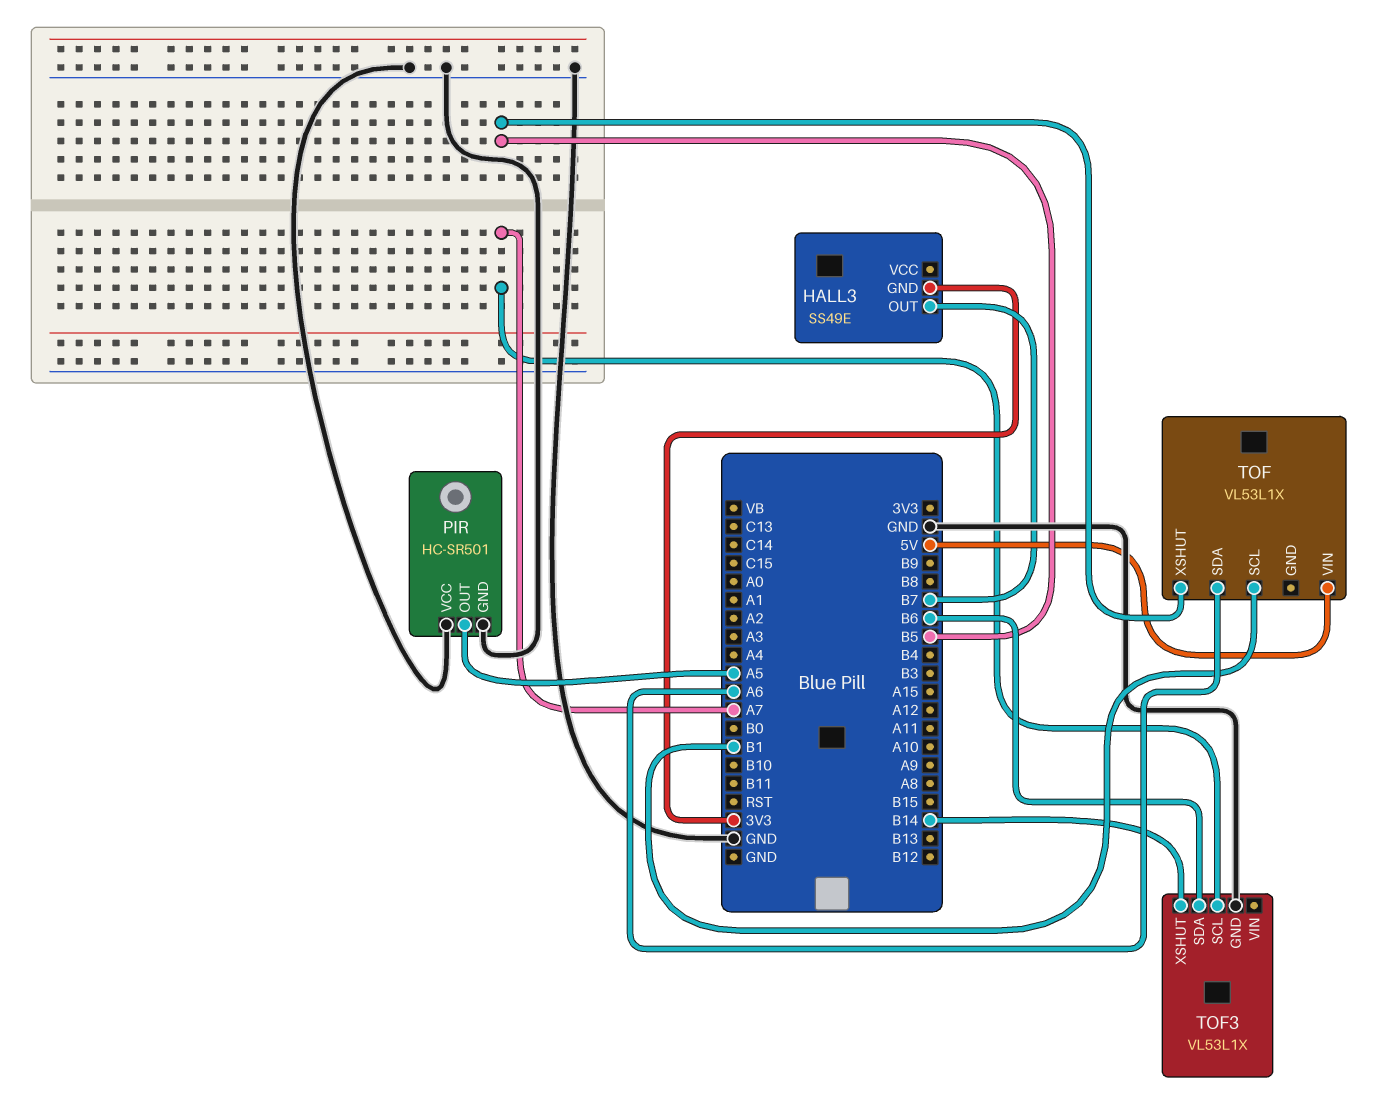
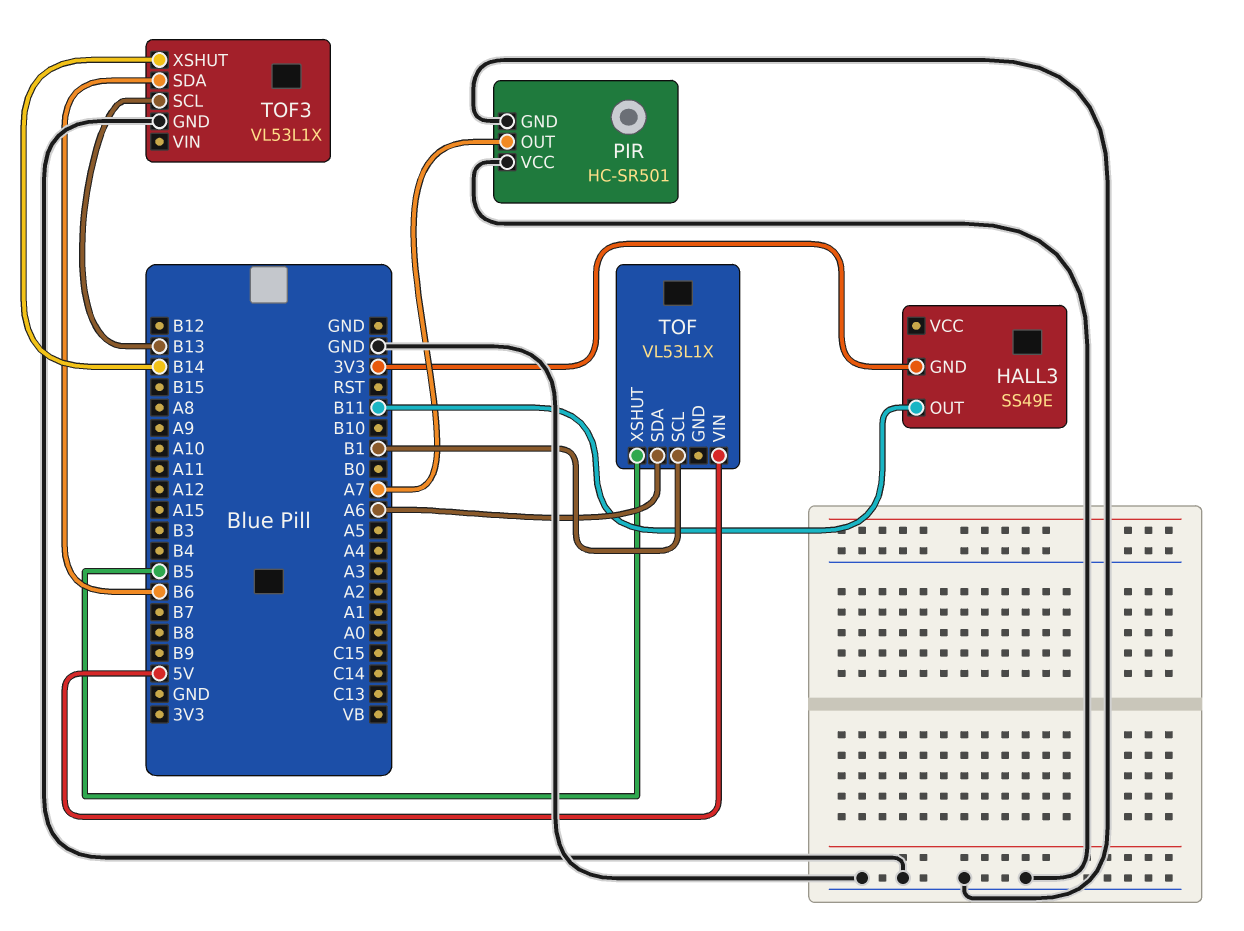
HALL3 pin OUT: B7 -> B11
PIR pin OUT: A5 -> A7
TOF3 pin SCL: A7 -> B13

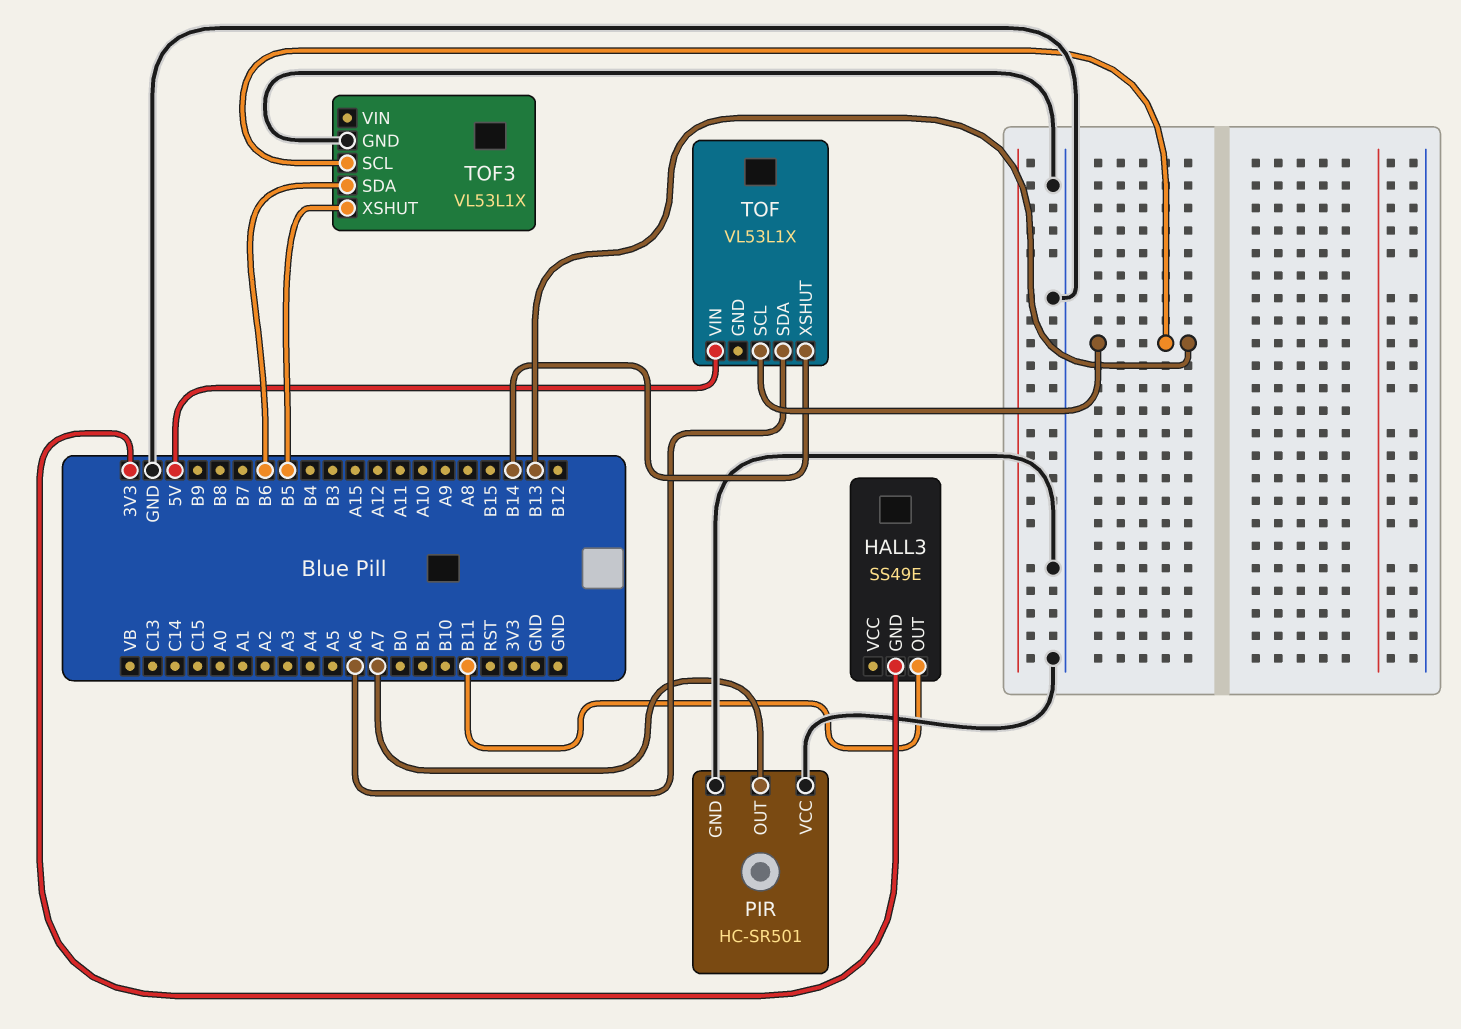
TOF pin SCL: B1 -> B13
TOF pin XSHUT: B5 -> B14
TOF3 pin XSHUT: B14 -> B5

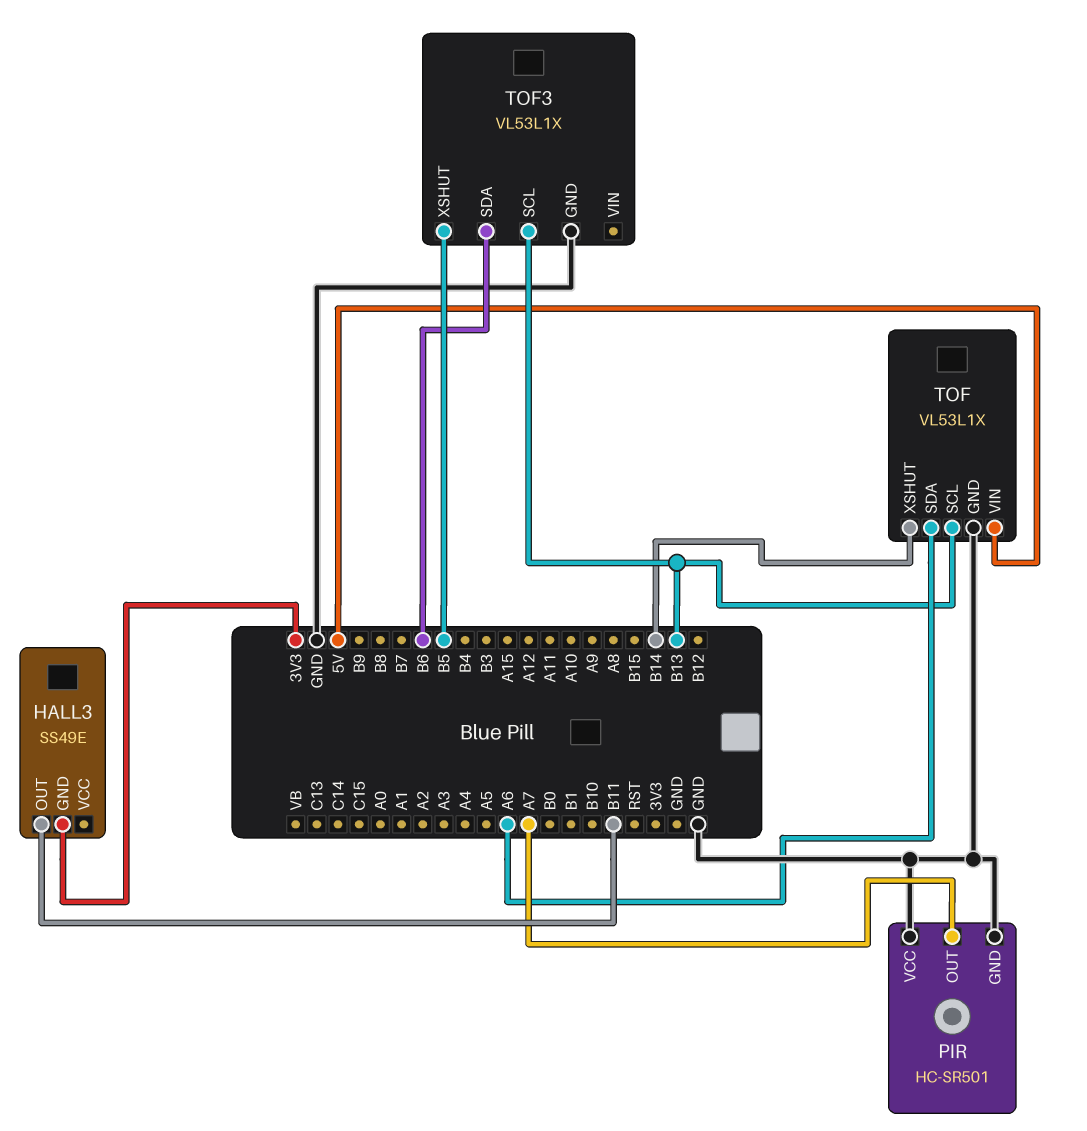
TOF pin GND: none -> GND

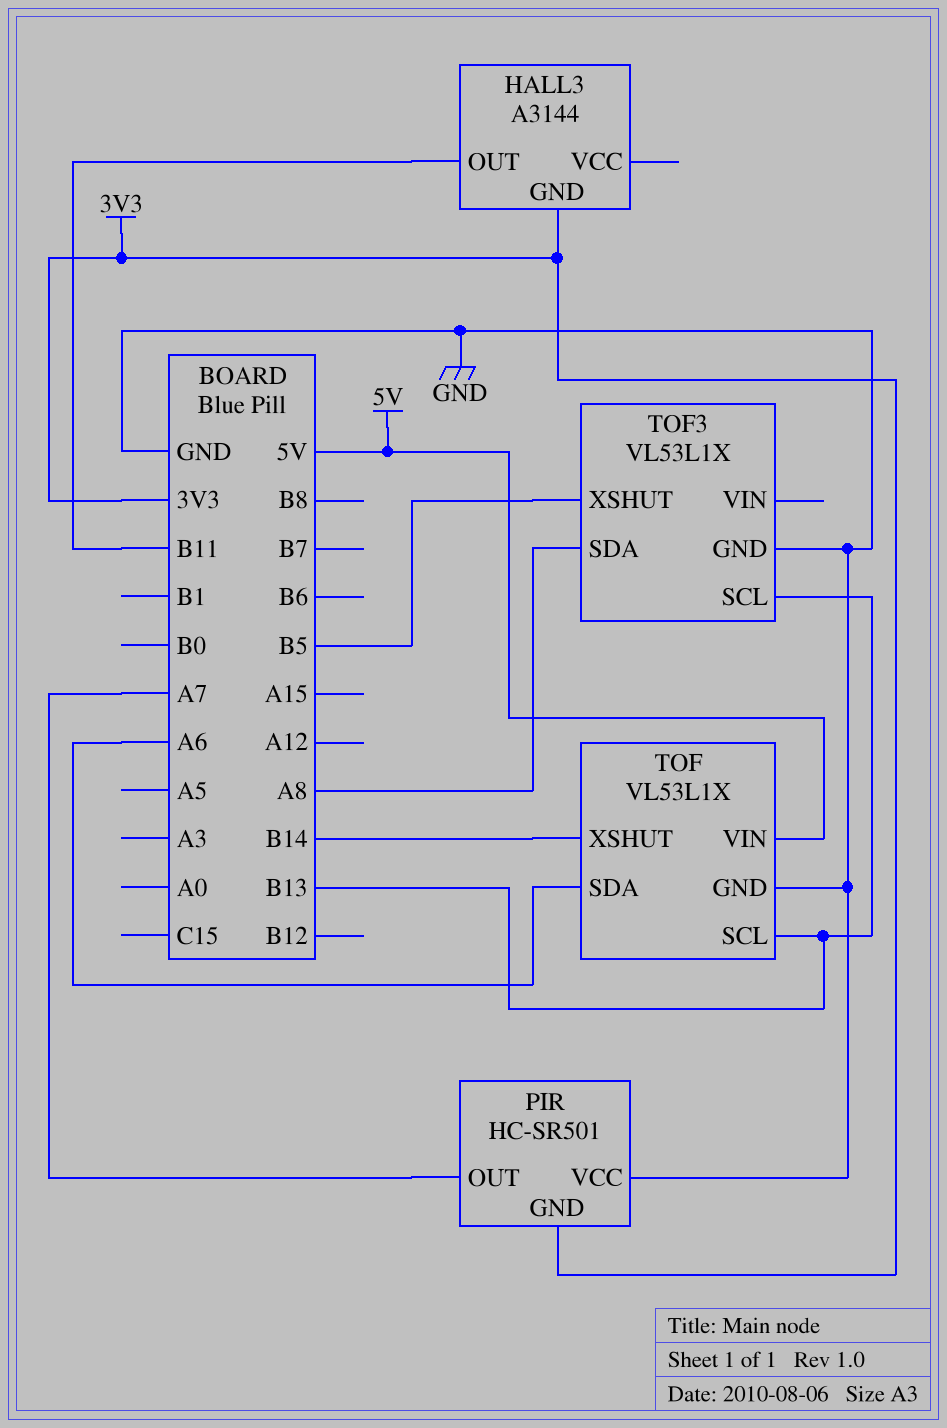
HALL3: SS49E -> A3144
PIR pin GND: GND -> 3V3
TOF3 pin SDA: B6 -> A8

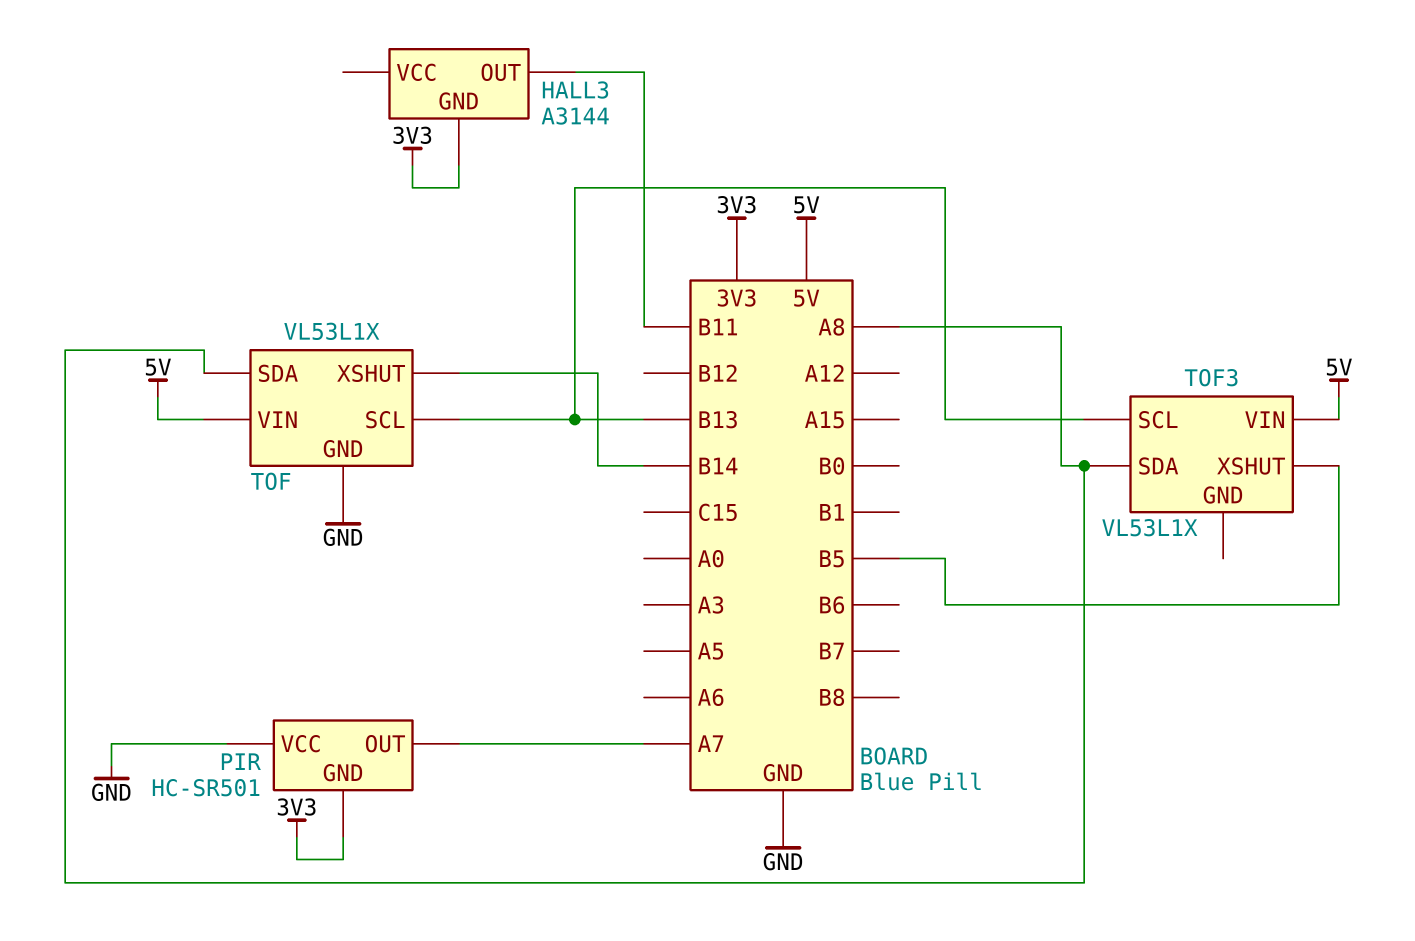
TOF pin SDA: A6 -> A8
TOF3 pin GND: GND -> none
TOF3 pin VIN: none -> 5V

